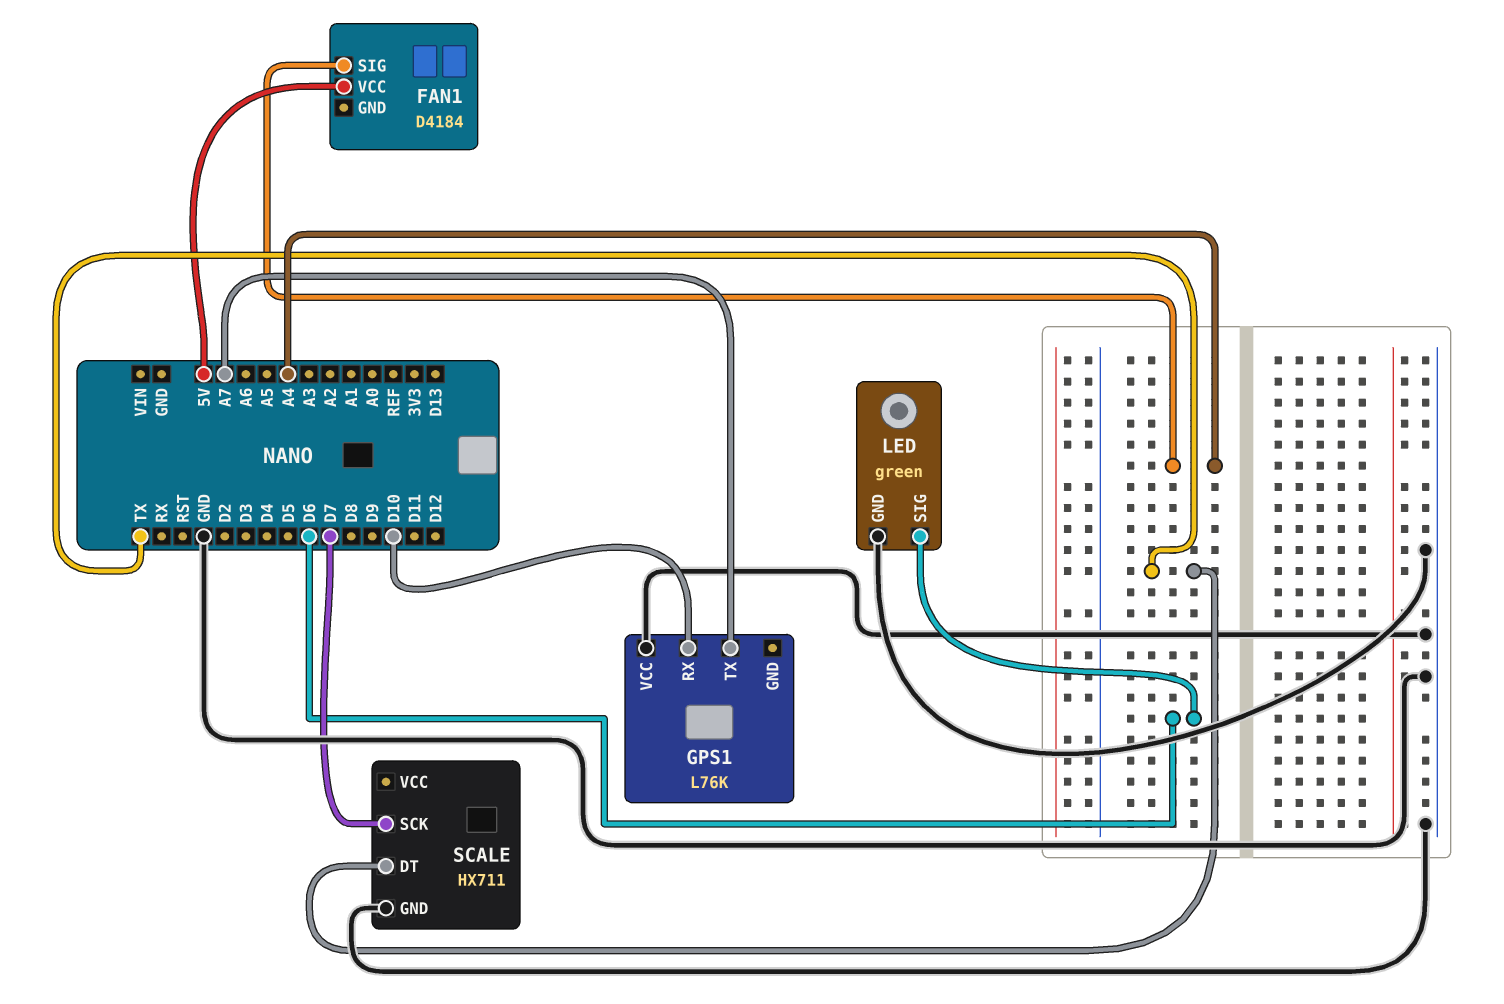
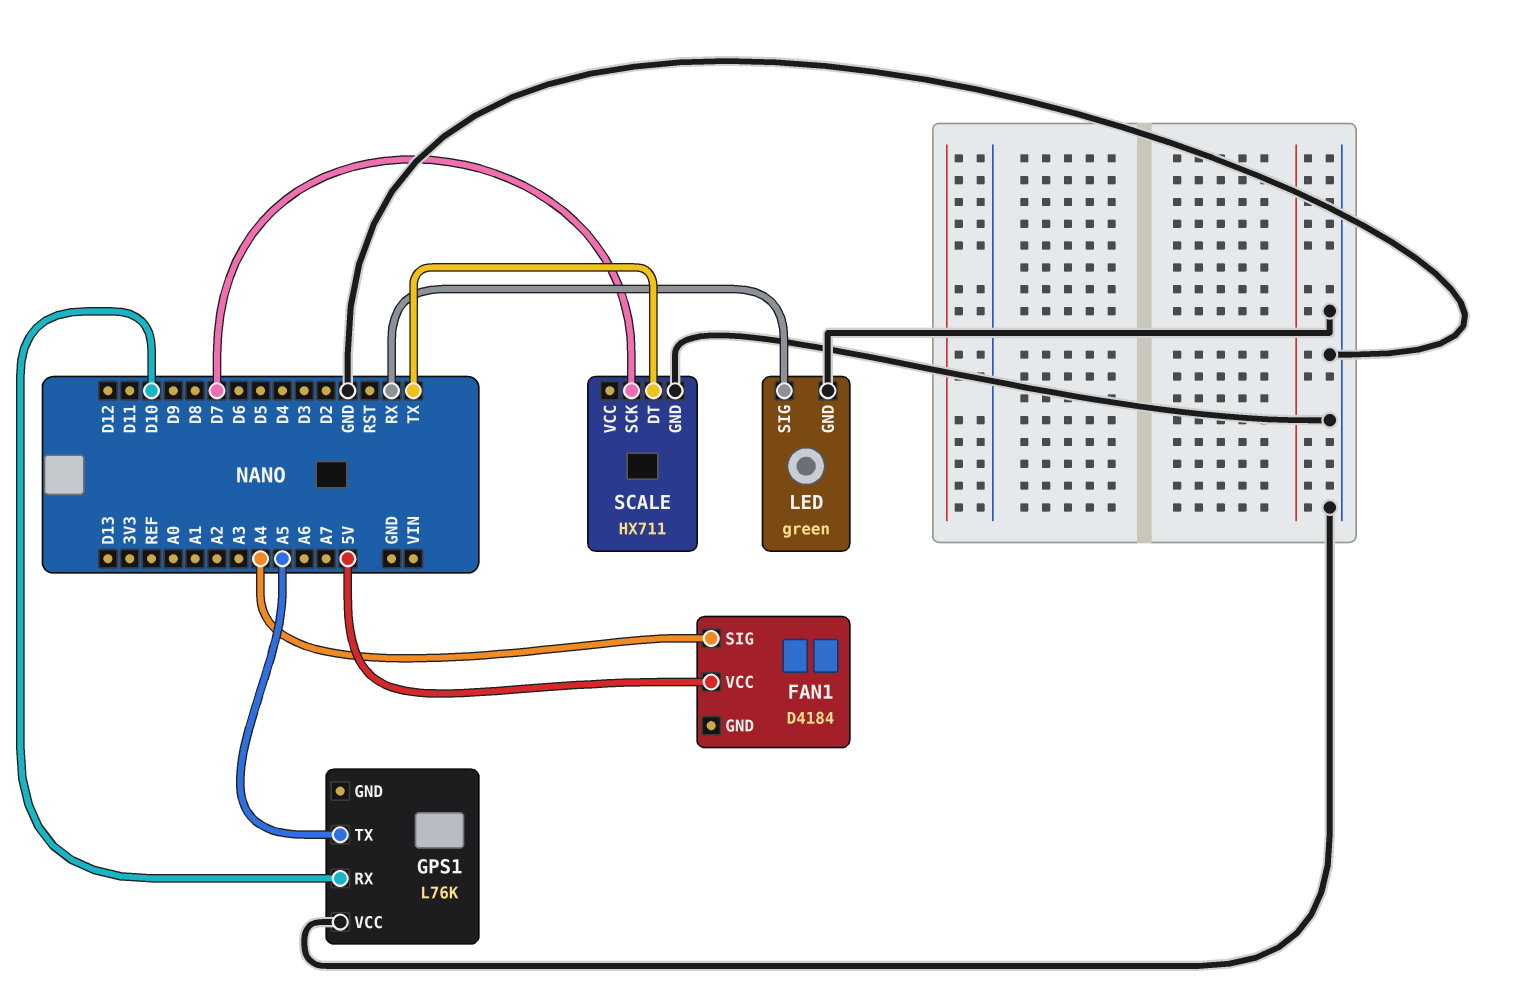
GPS1 pin TX: A7 -> A5
LED pin SIG: D6 -> RX

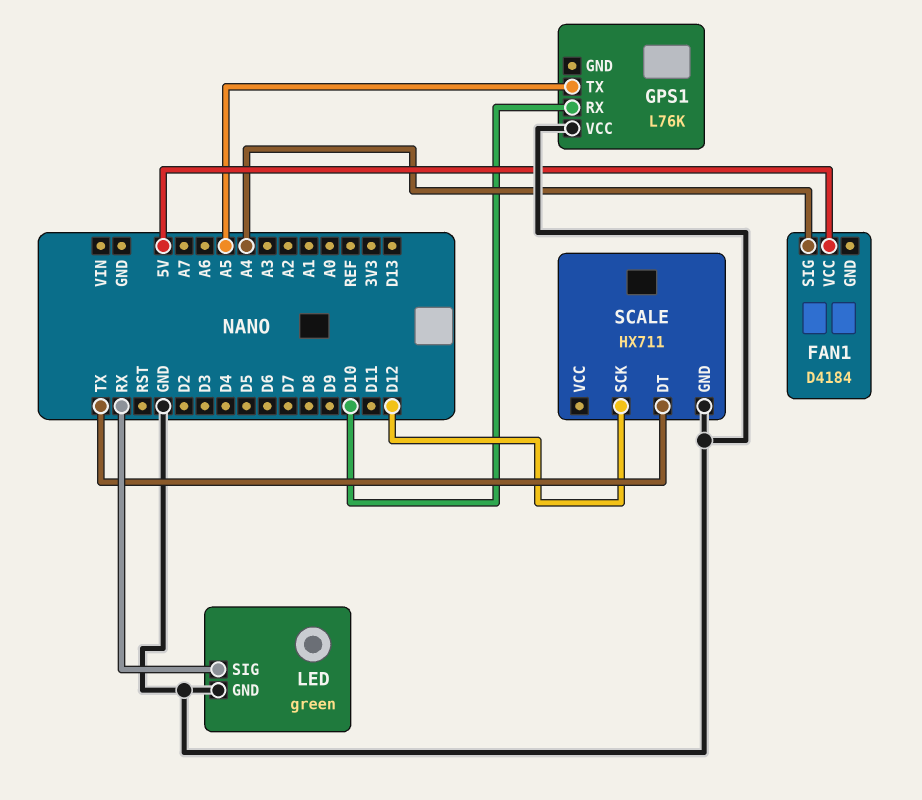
SCALE pin SCK: D7 -> D12

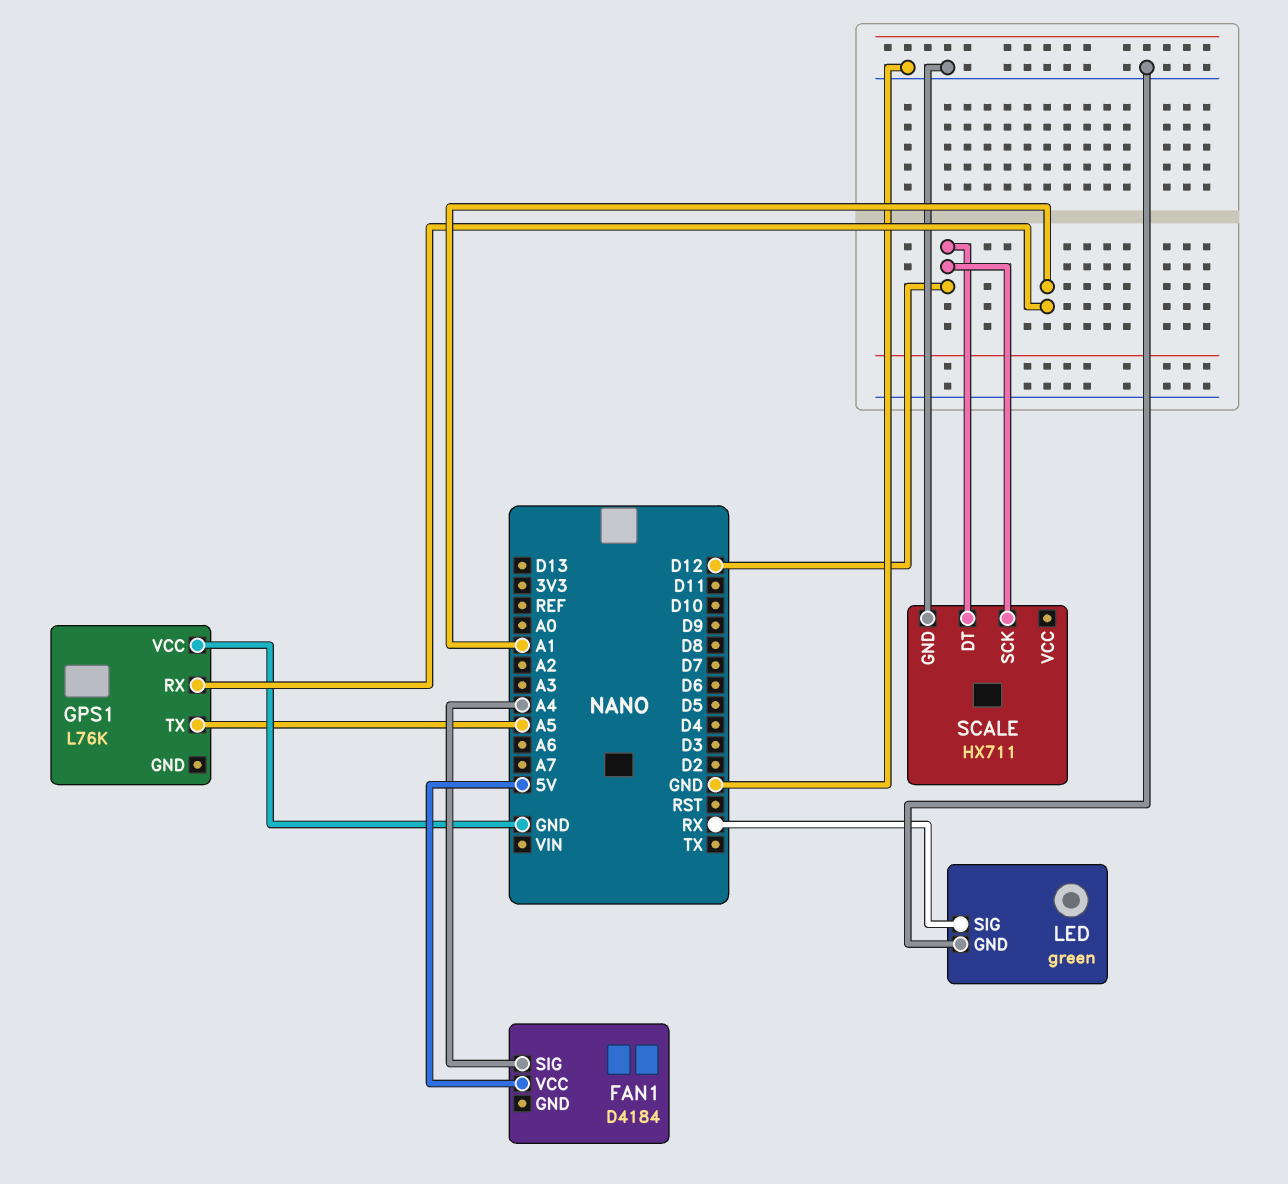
GPS1 pin RX: D10 -> A1
SCALE pin DT: TX -> D12

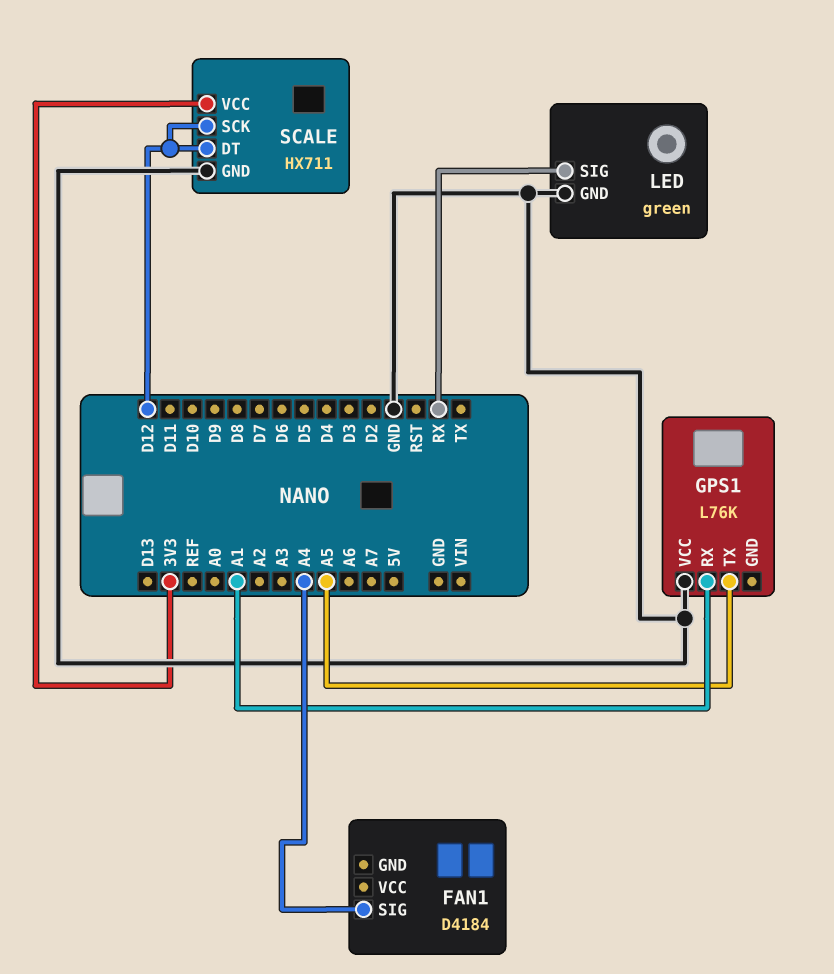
FAN1 pin VCC: 5V -> none
SCALE pin VCC: none -> 3V3

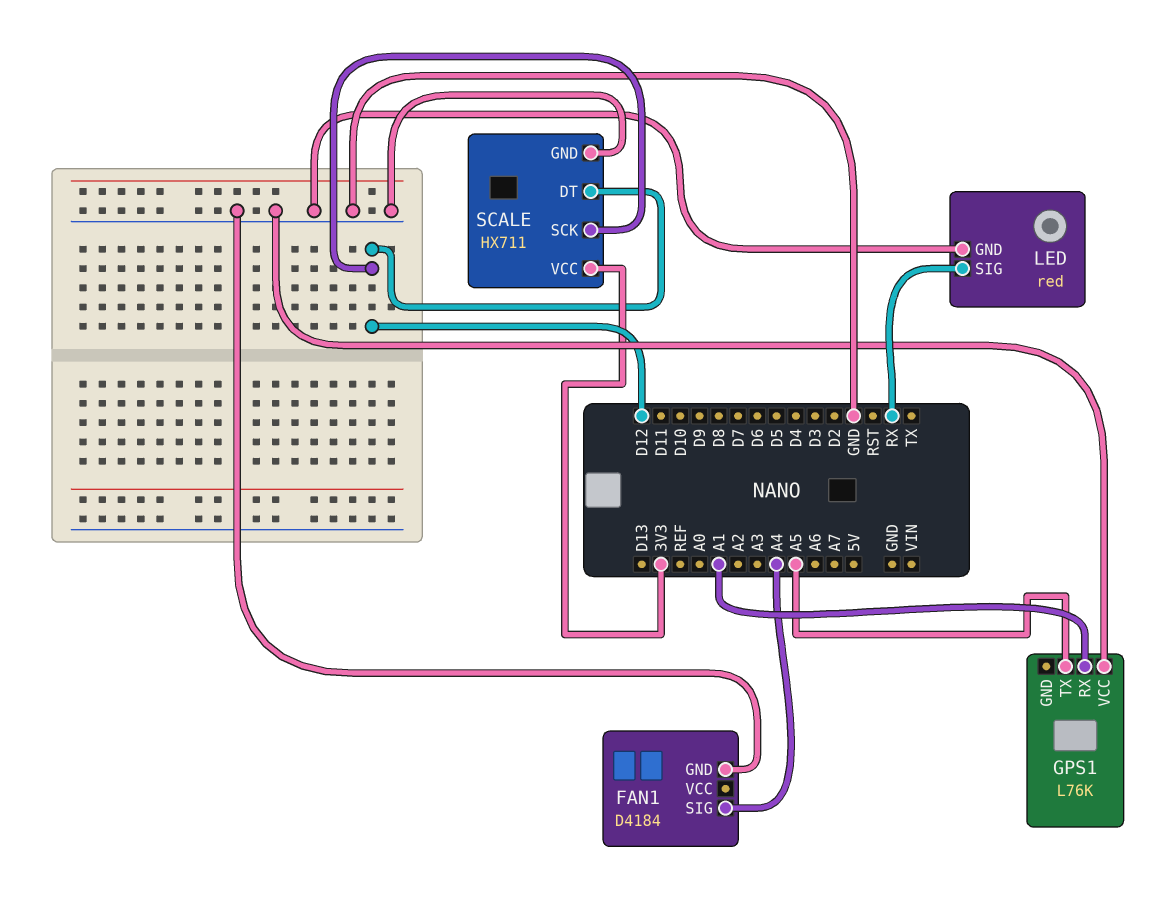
FAN1 pin GND: none -> GND
LED: green -> red

